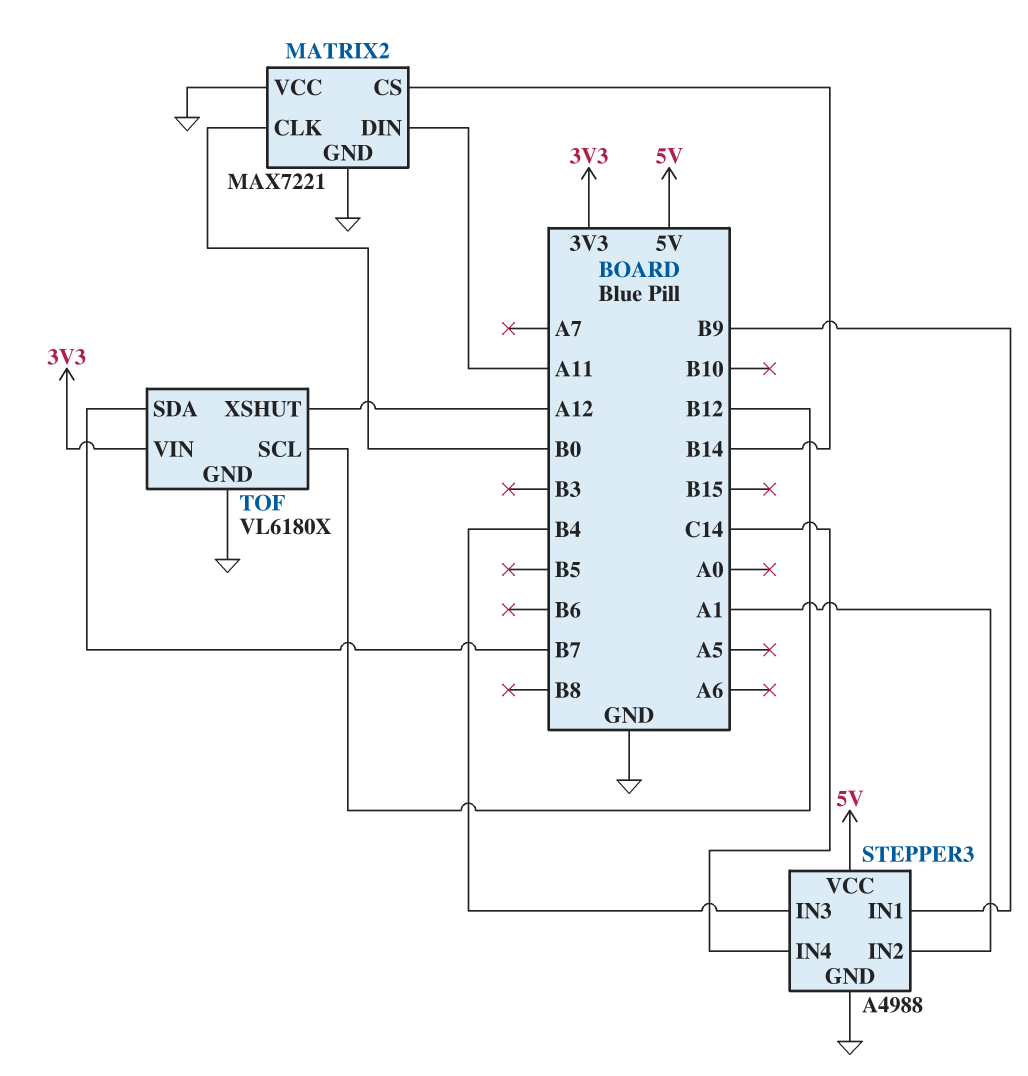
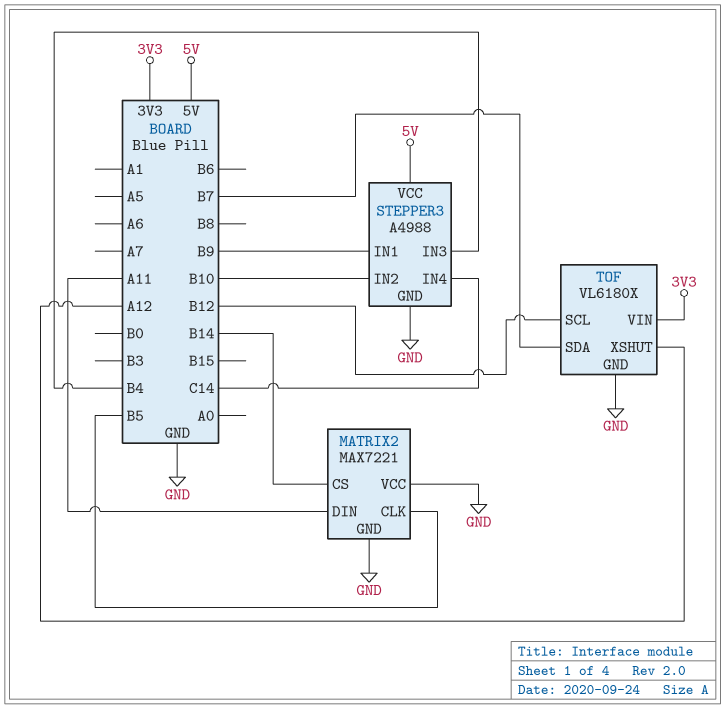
MATRIX2 pin CLK: B0 -> B5
STEPPER3 pin IN2: A1 -> B10

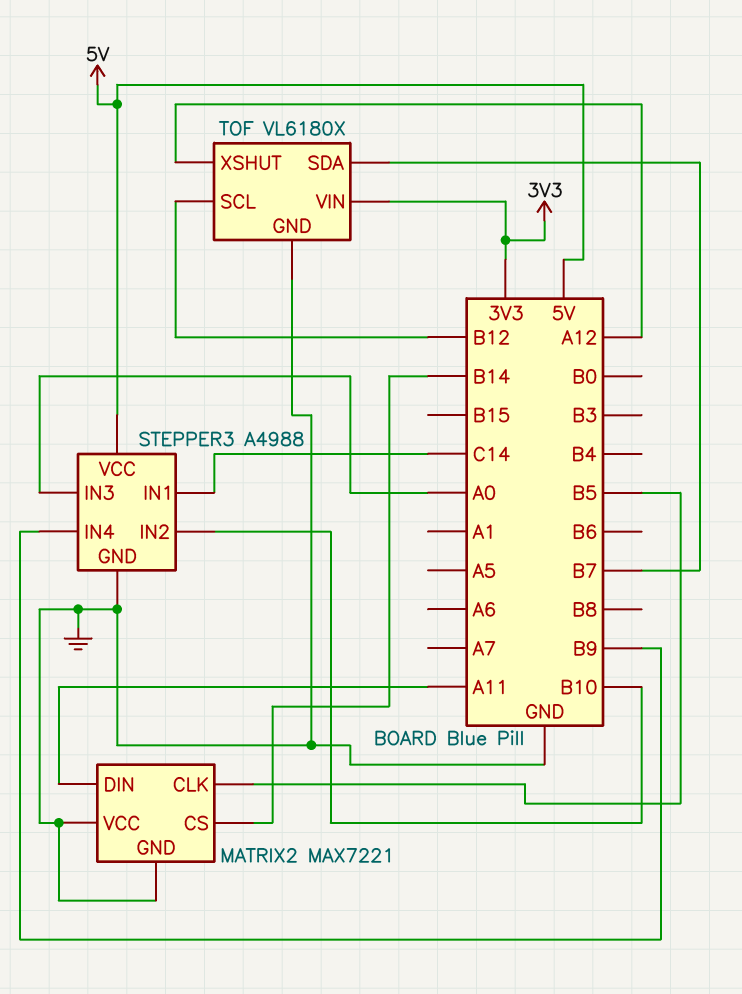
STEPPER3 pin IN1: B9 -> C14
STEPPER3 pin IN3: B4 -> A0
STEPPER3 pin IN4: C14 -> B9

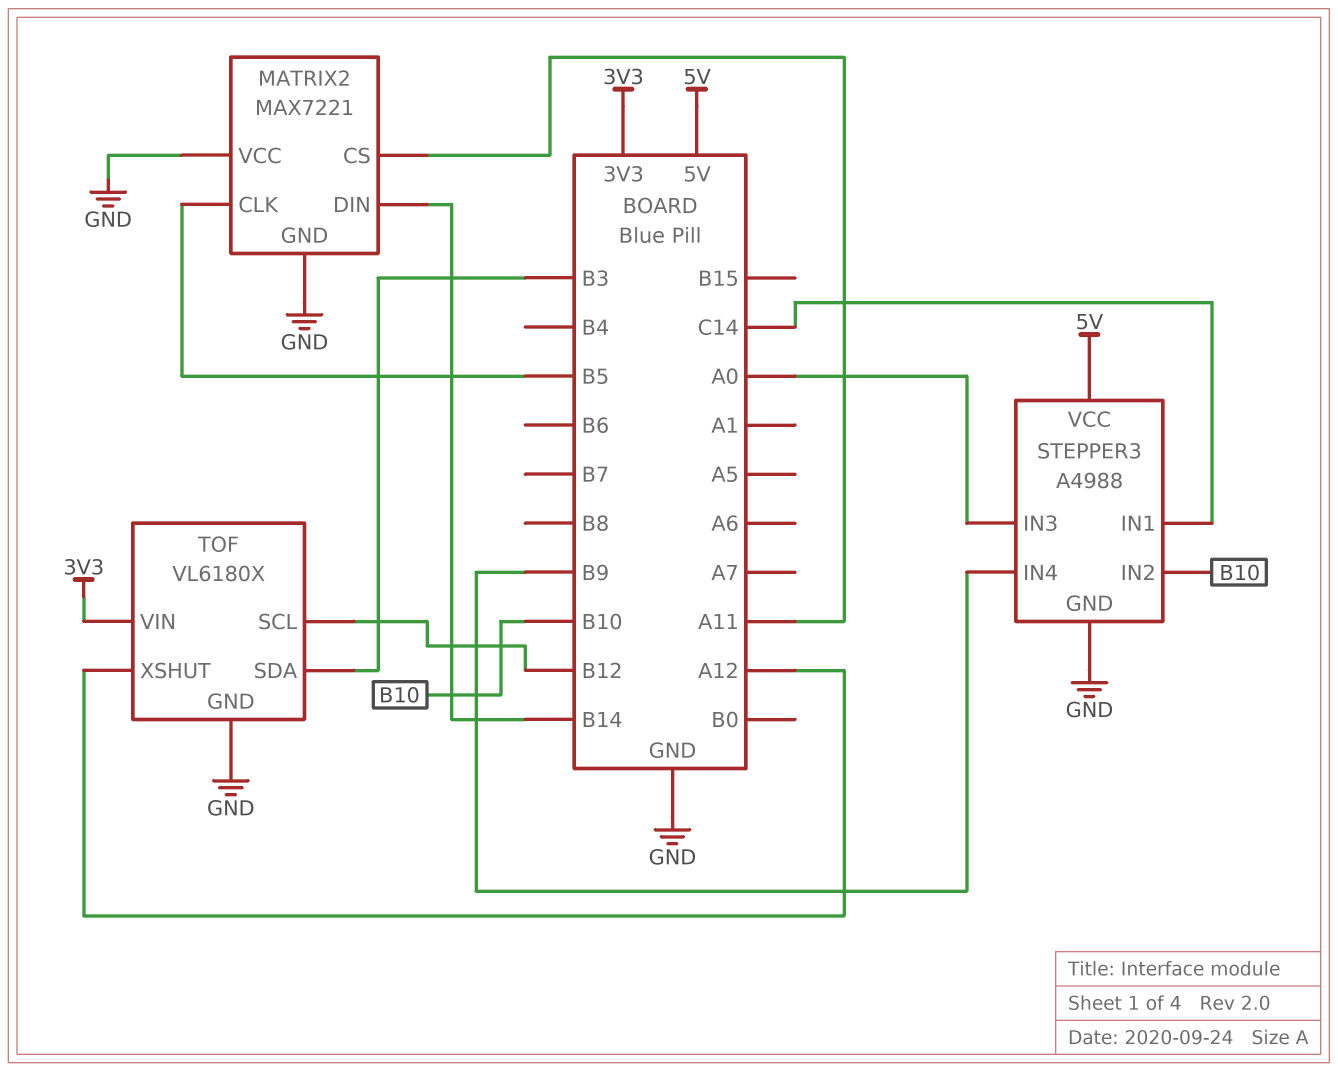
MATRIX2 pin CS: B14 -> A11
MATRIX2 pin DIN: A11 -> B14
TOF pin SDA: B7 -> B3

